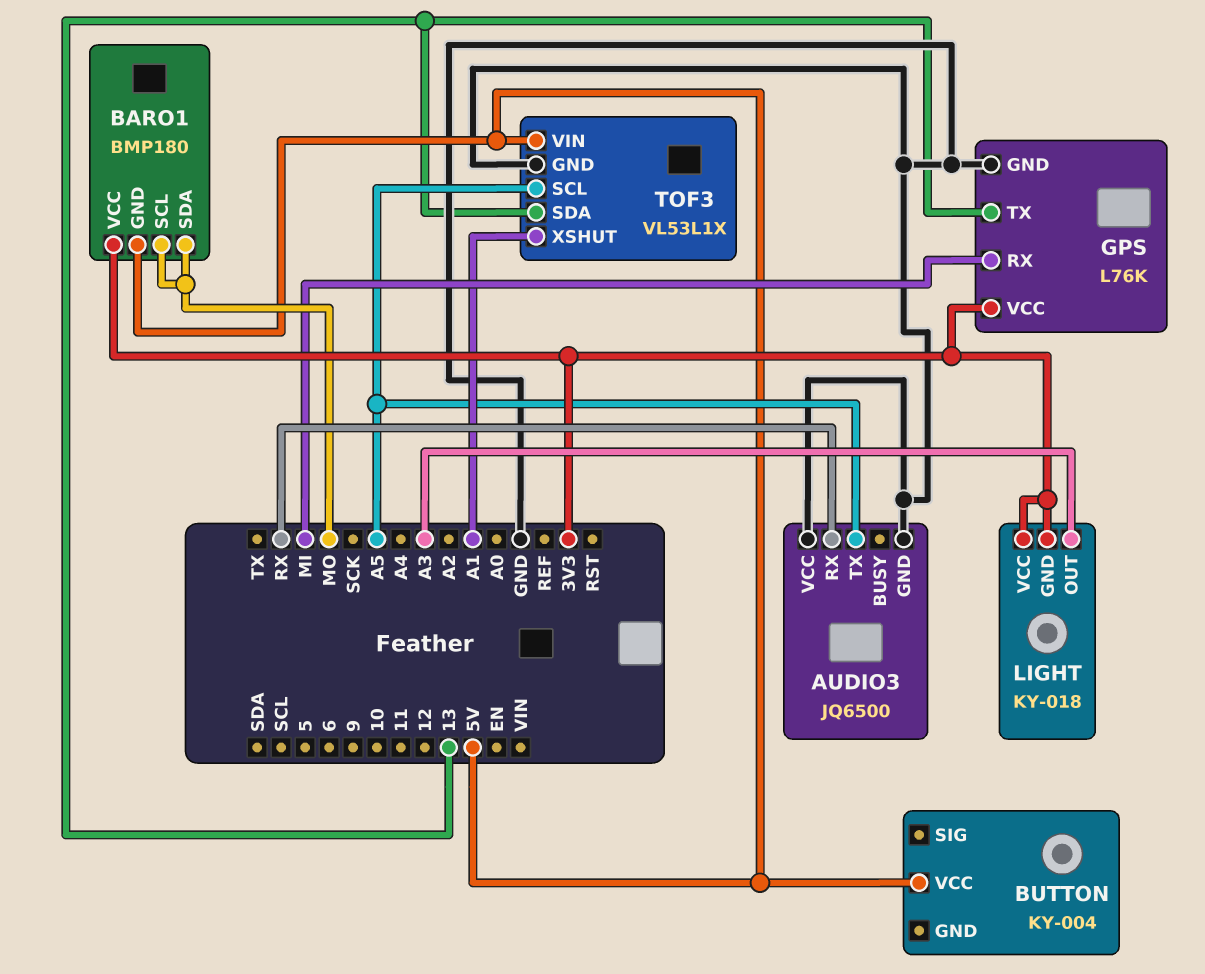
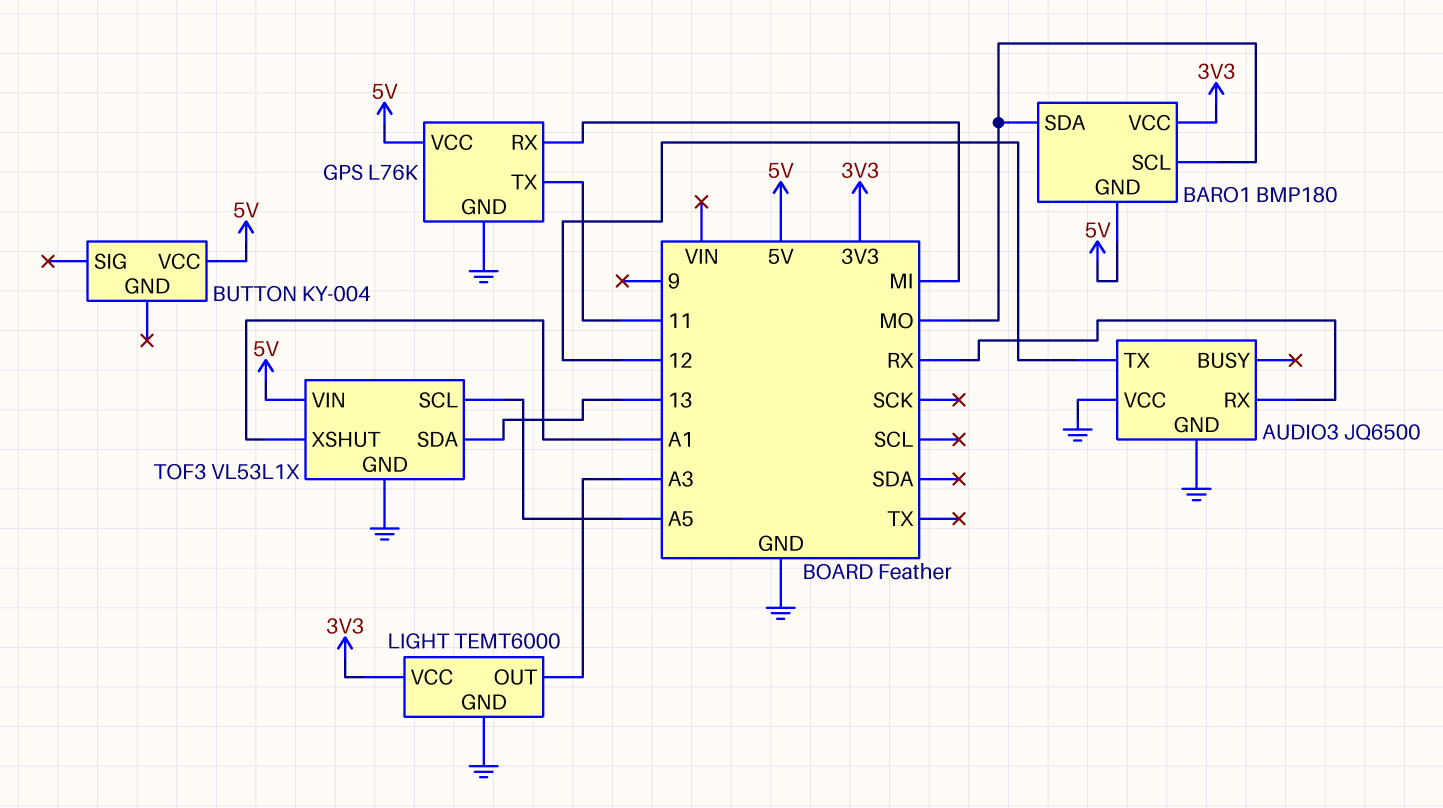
AUDIO3 pin TX: A5 -> 12
GPS pin TX: 13 -> 11
GPS pin VCC: 3V3 -> 5V
LIGHT: KY-018 -> TEMT6000
LIGHT pin GND: 3V3 -> GND

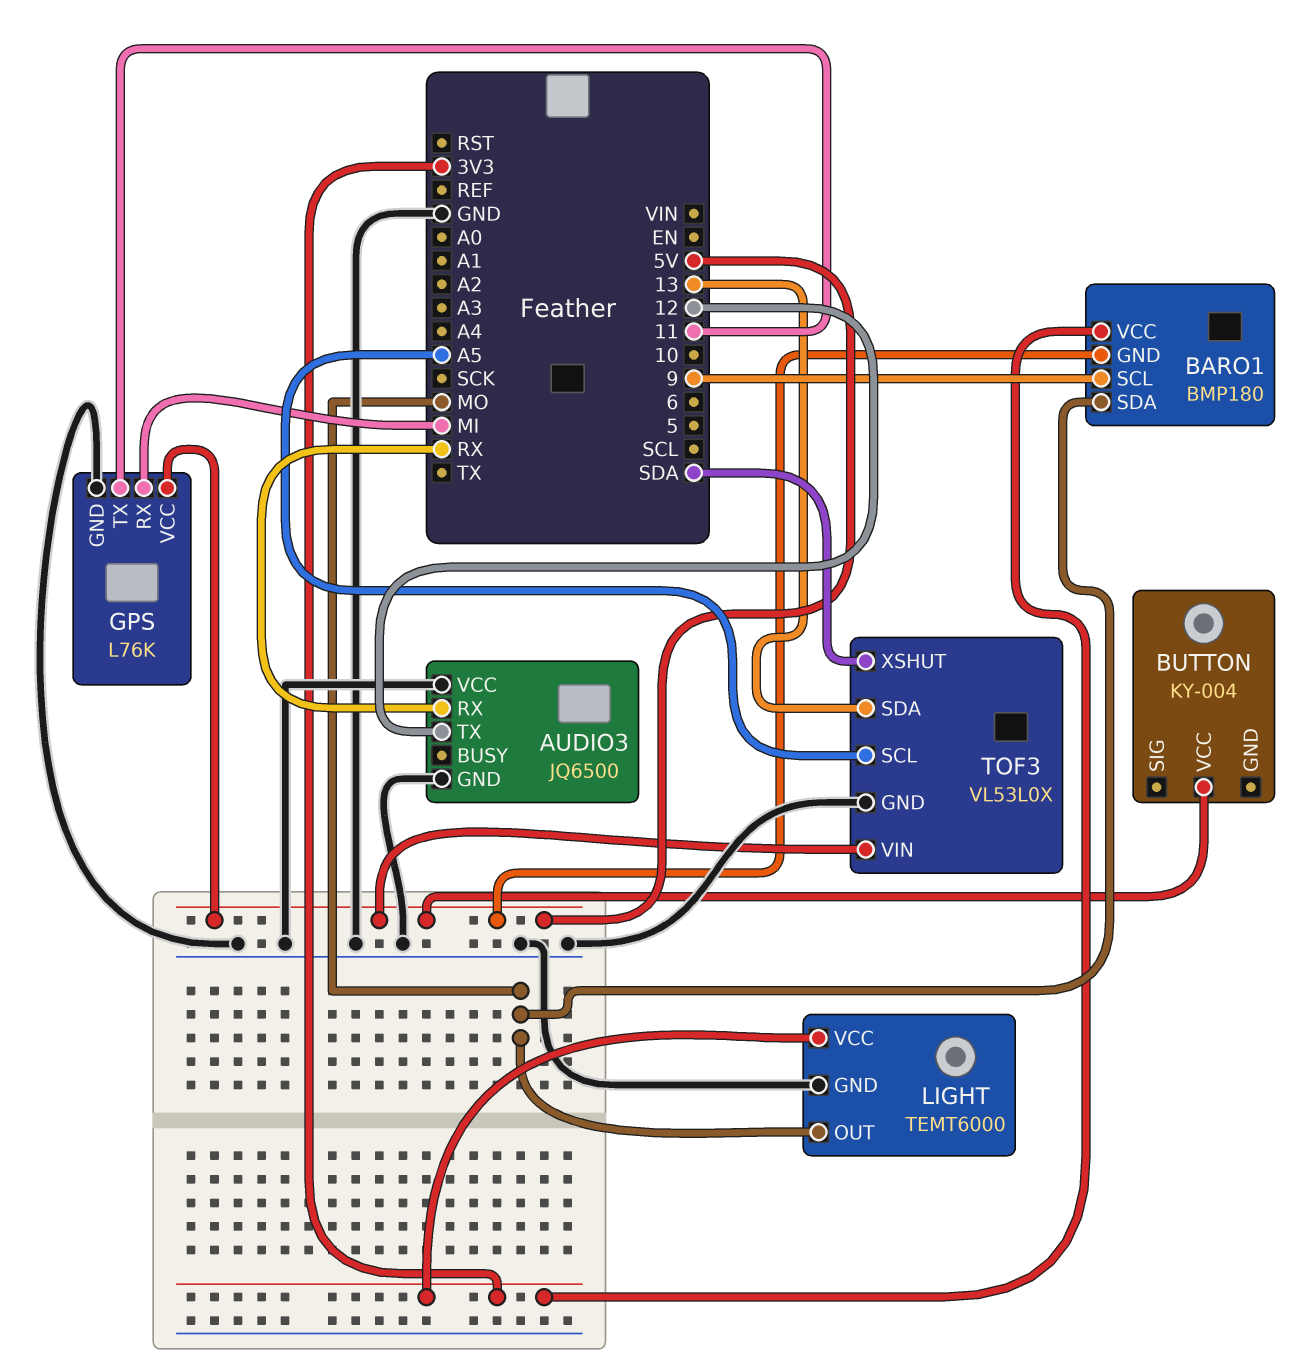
BARO1 pin SCL: MO -> 9
LIGHT pin OUT: A3 -> MO
TOF3: VL53L1X -> VL53L0X
TOF3 pin XSHUT: A1 -> SDA

